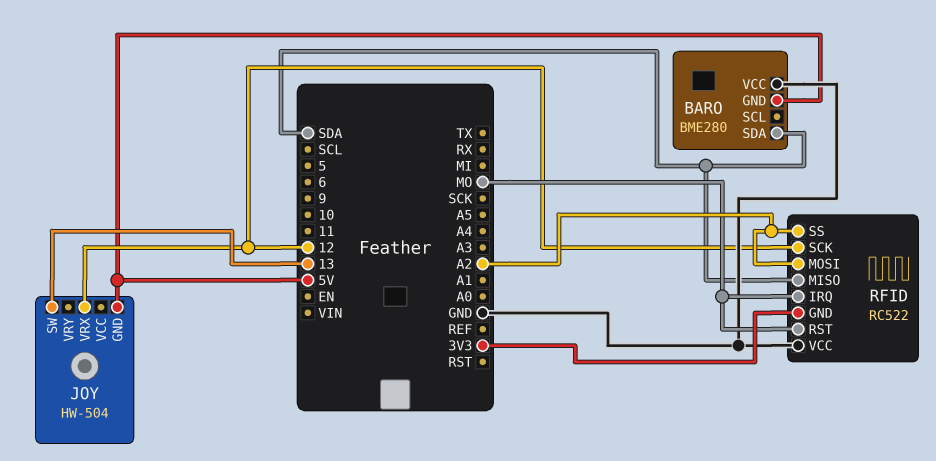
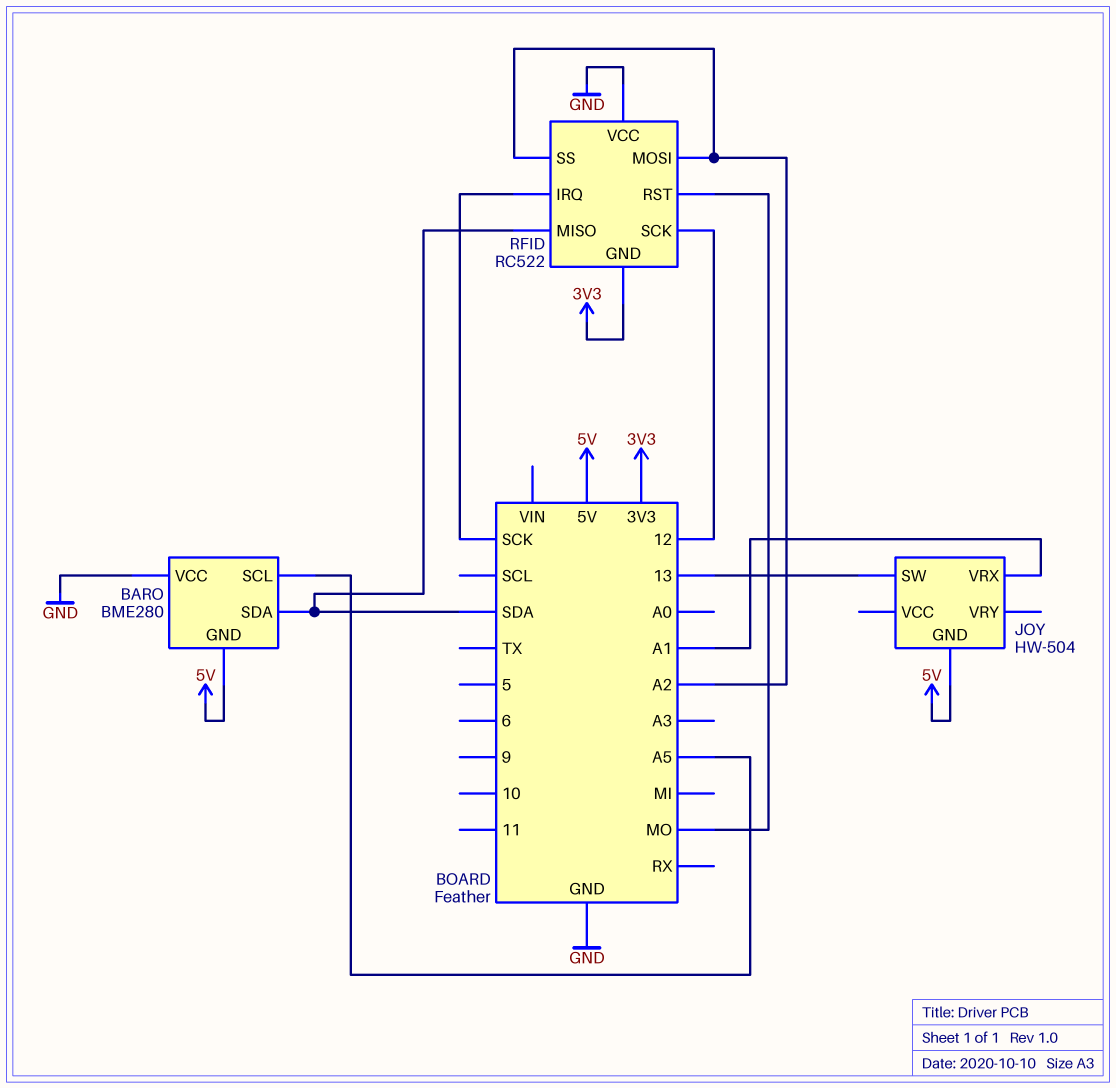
BARO pin SCL: none -> A5
JOY pin VRX: 12 -> A1
RFID pin IRQ: MO -> SCK

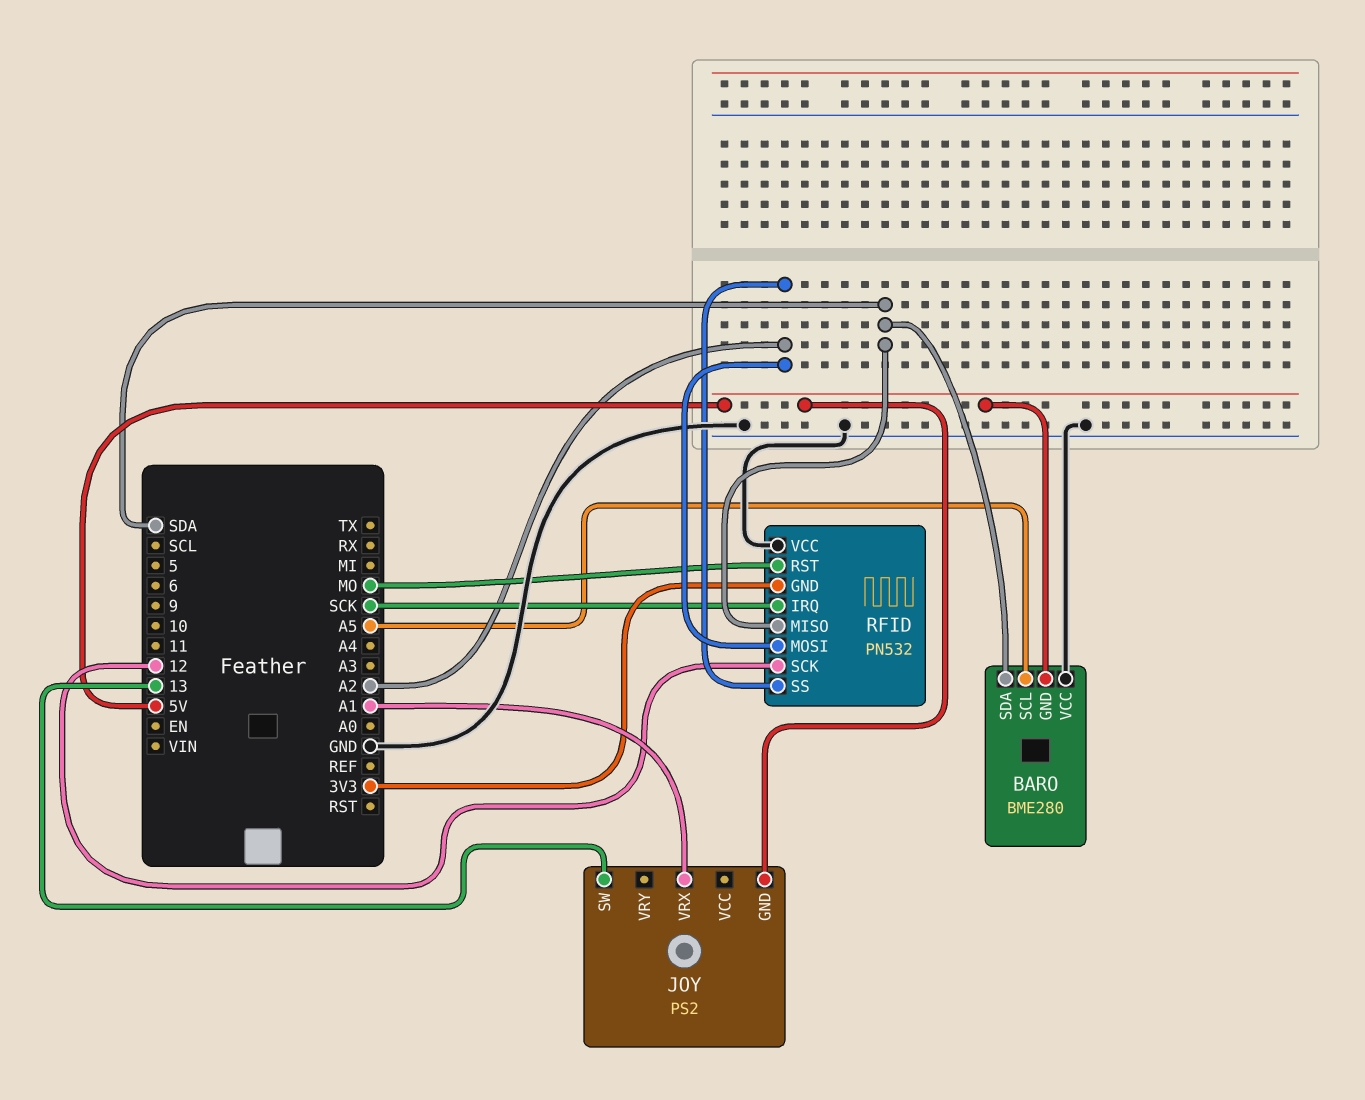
JOY: HW-504 -> PS2
RFID: RC522 -> PN532

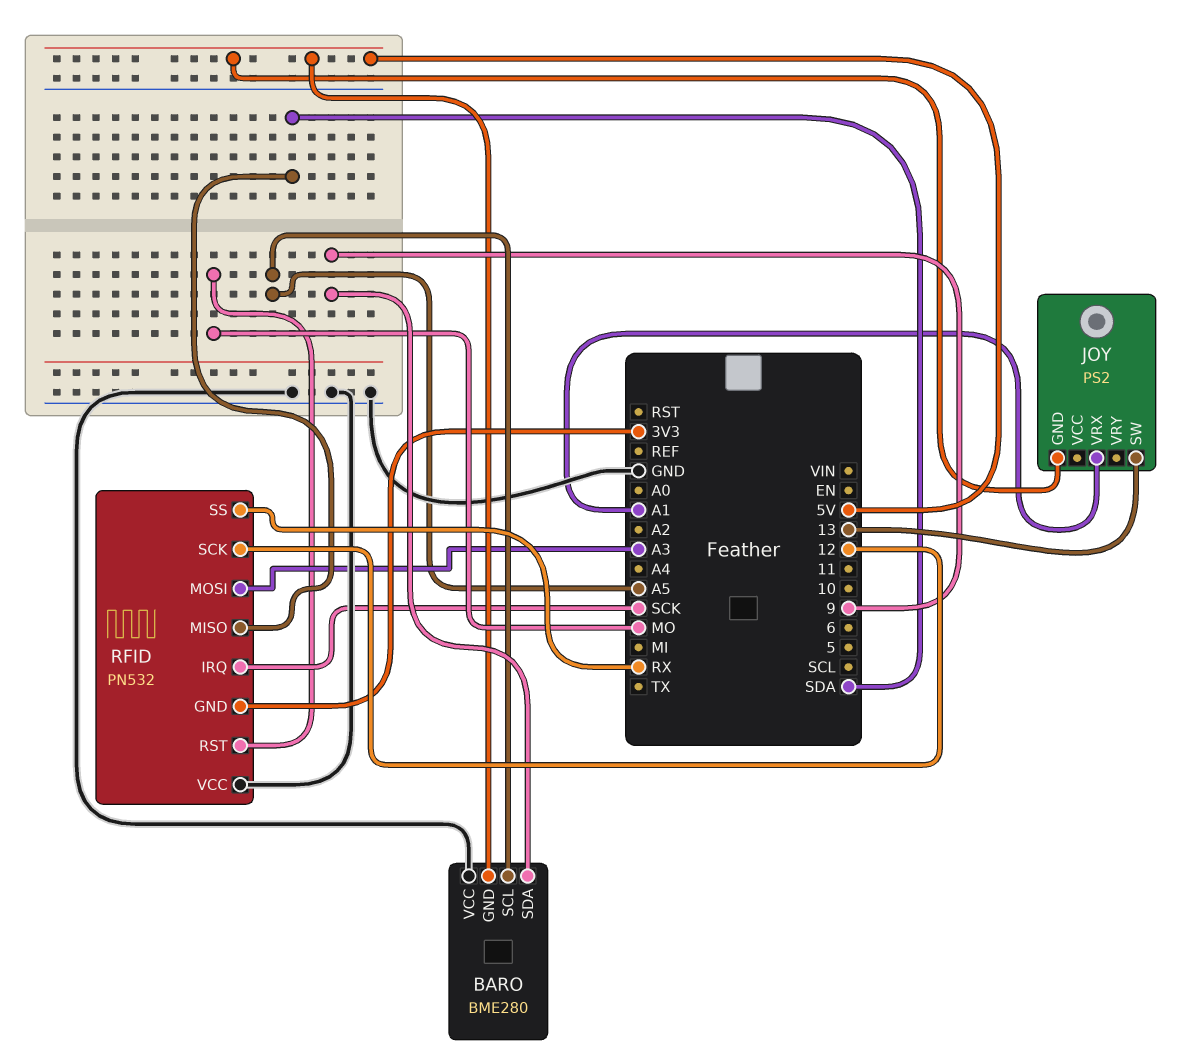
BARO pin SDA: SDA -> 9
RFID pin MOSI: A2 -> A3
RFID pin SS: A2 -> RX

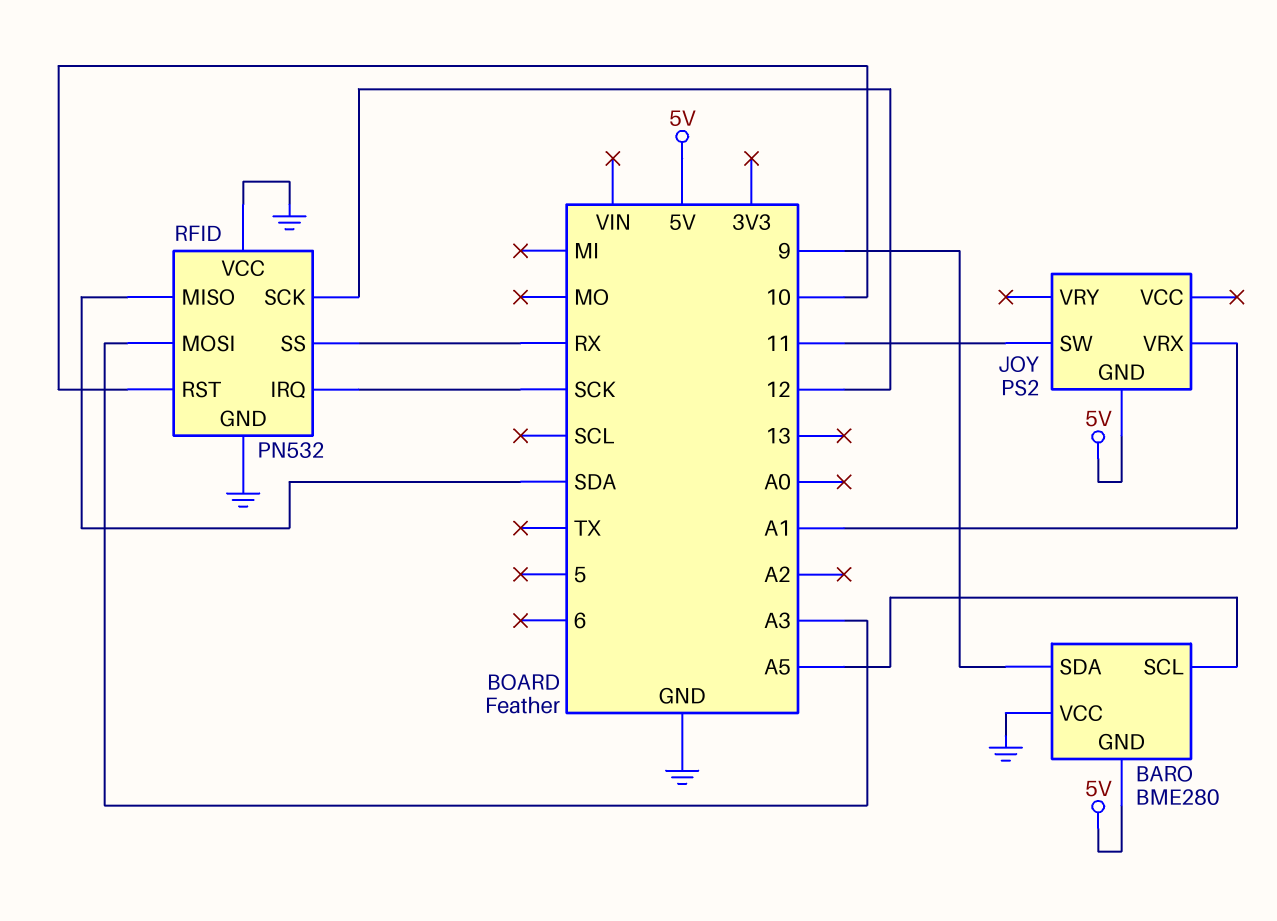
JOY pin SW: 13 -> 11
RFID pin GND: 3V3 -> GND
RFID pin RST: MO -> 10

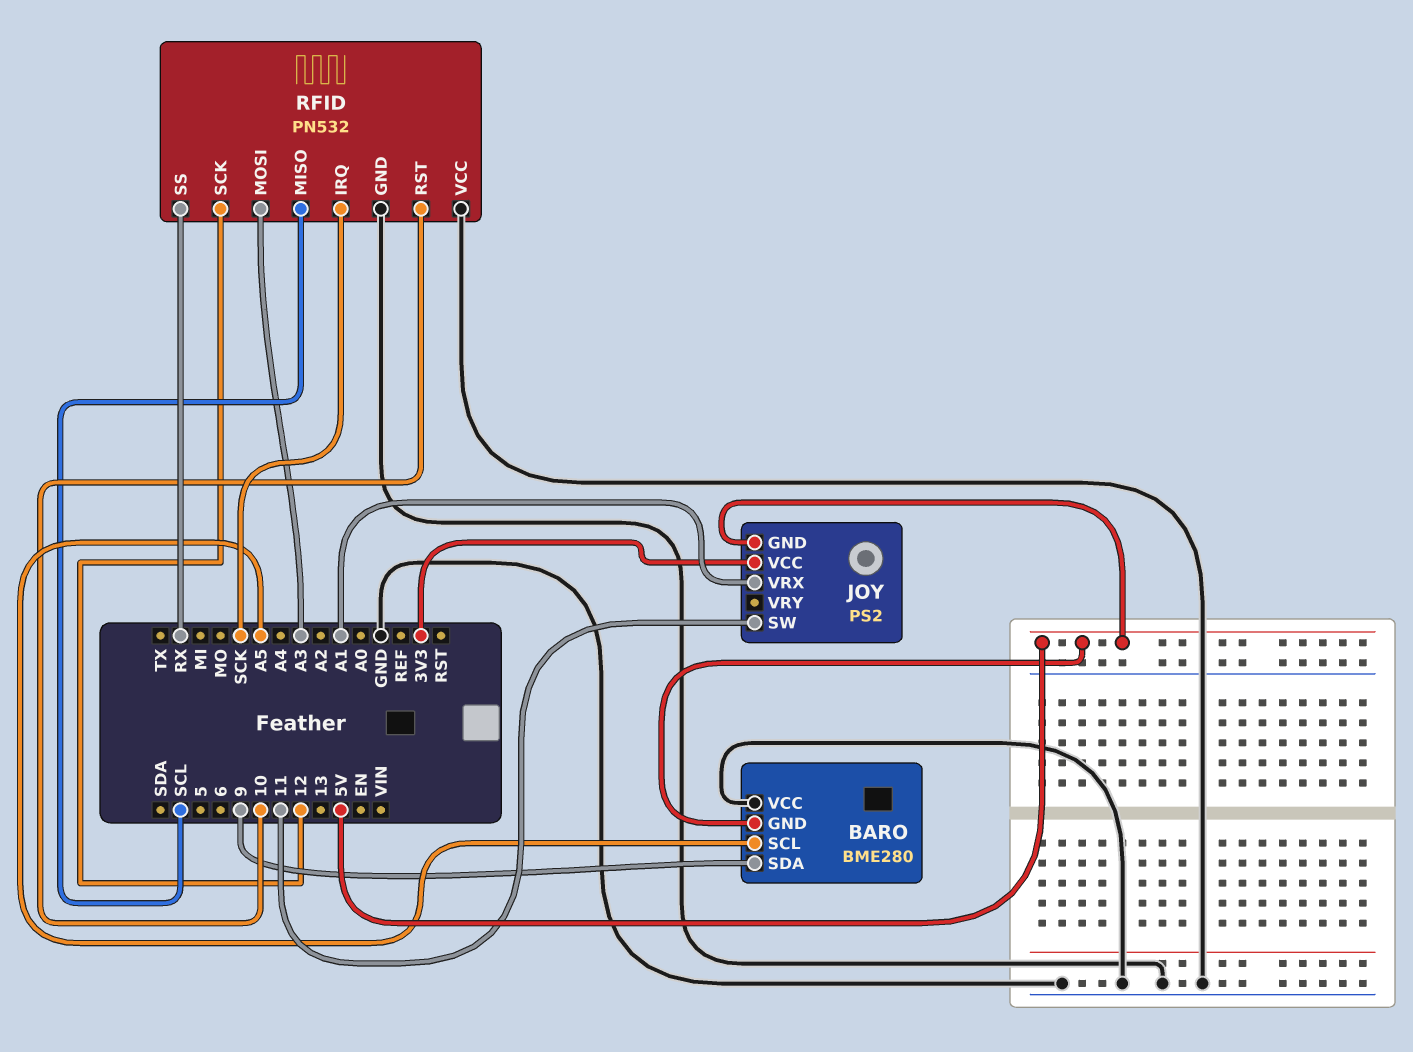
JOY pin VCC: none -> 3V3
RFID pin MISO: SDA -> SCL

